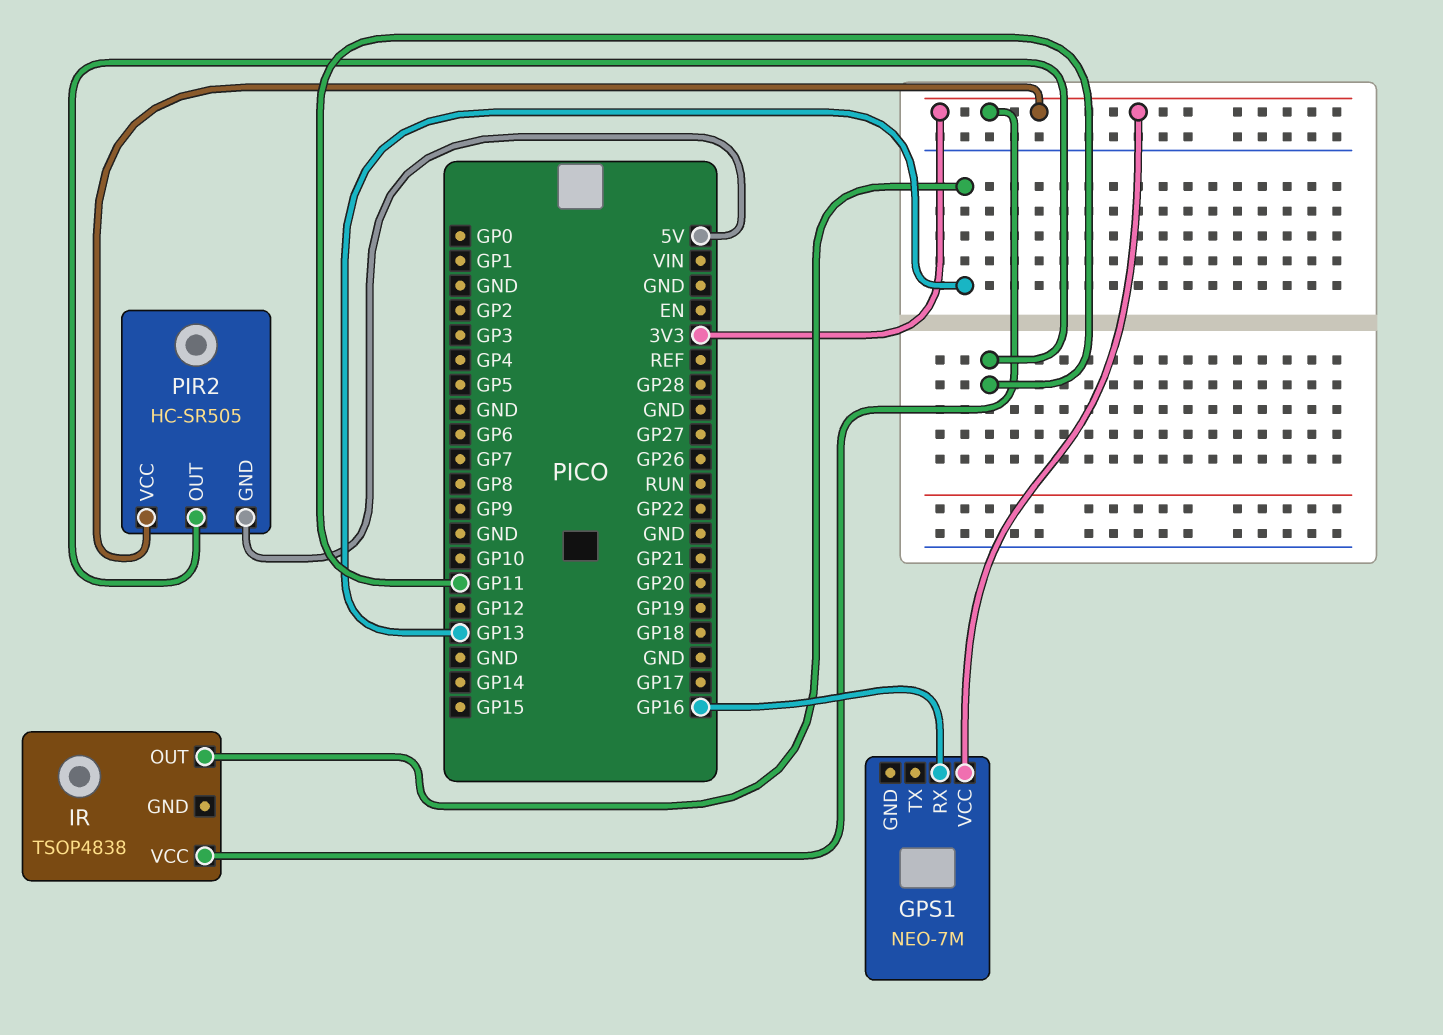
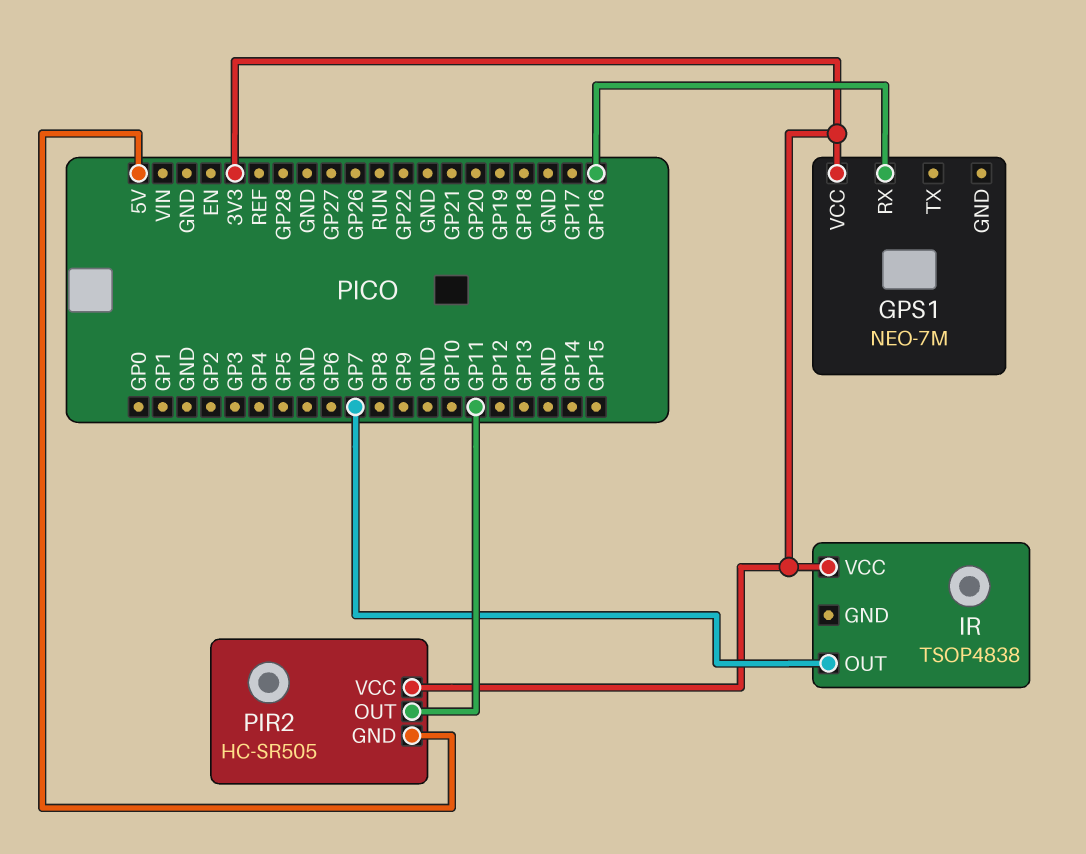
IR pin OUT: GP13 -> GP7

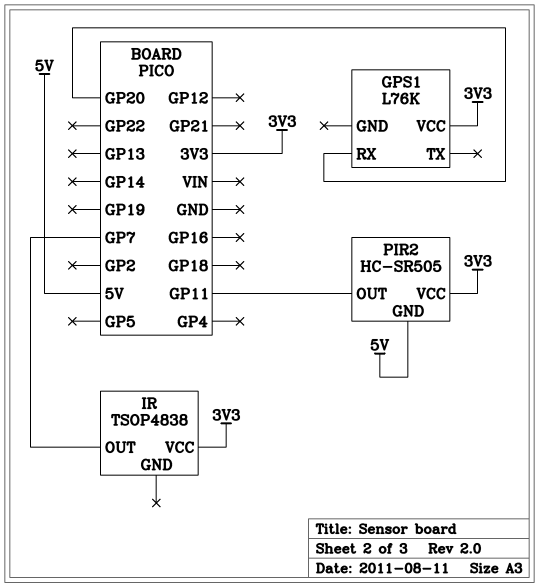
GPS1: NEO-7M -> L76K
GPS1 pin RX: GP16 -> GP20

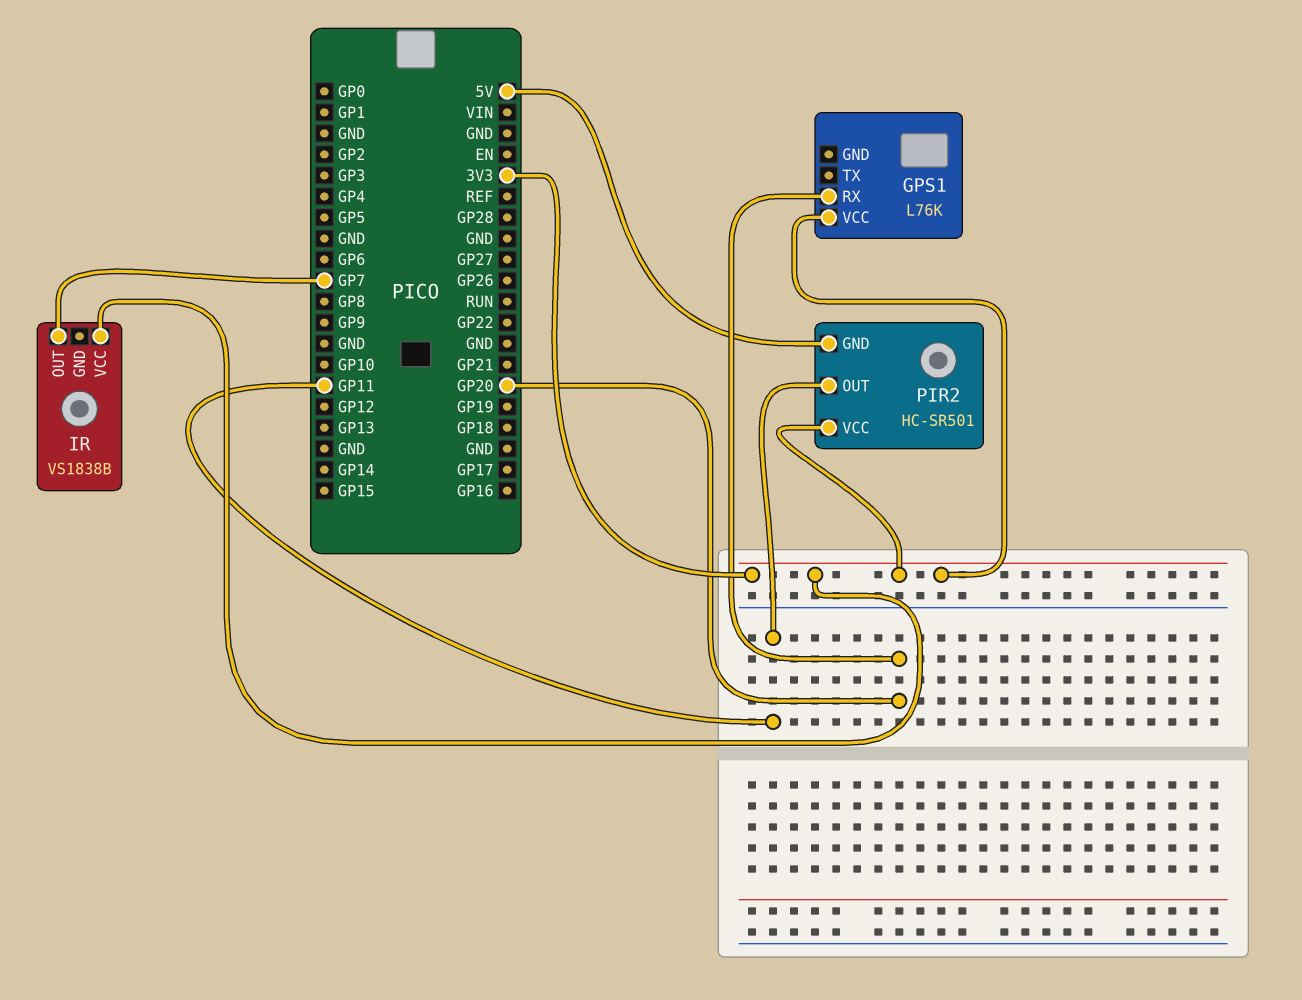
IR: TSOP4838 -> VS1838B
PIR2: HC-SR505 -> HC-SR501

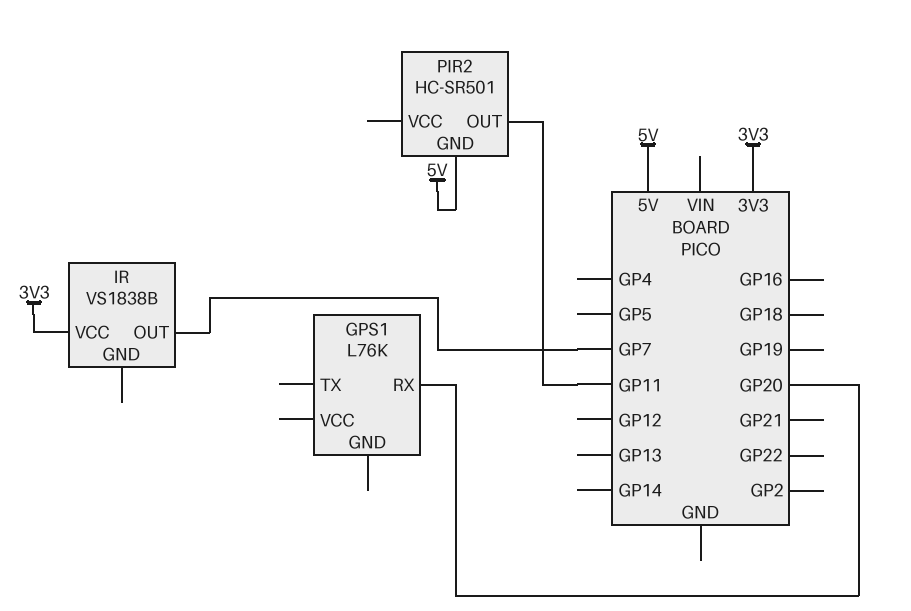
GPS1 pin VCC: 3V3 -> none
PIR2 pin VCC: 3V3 -> none

